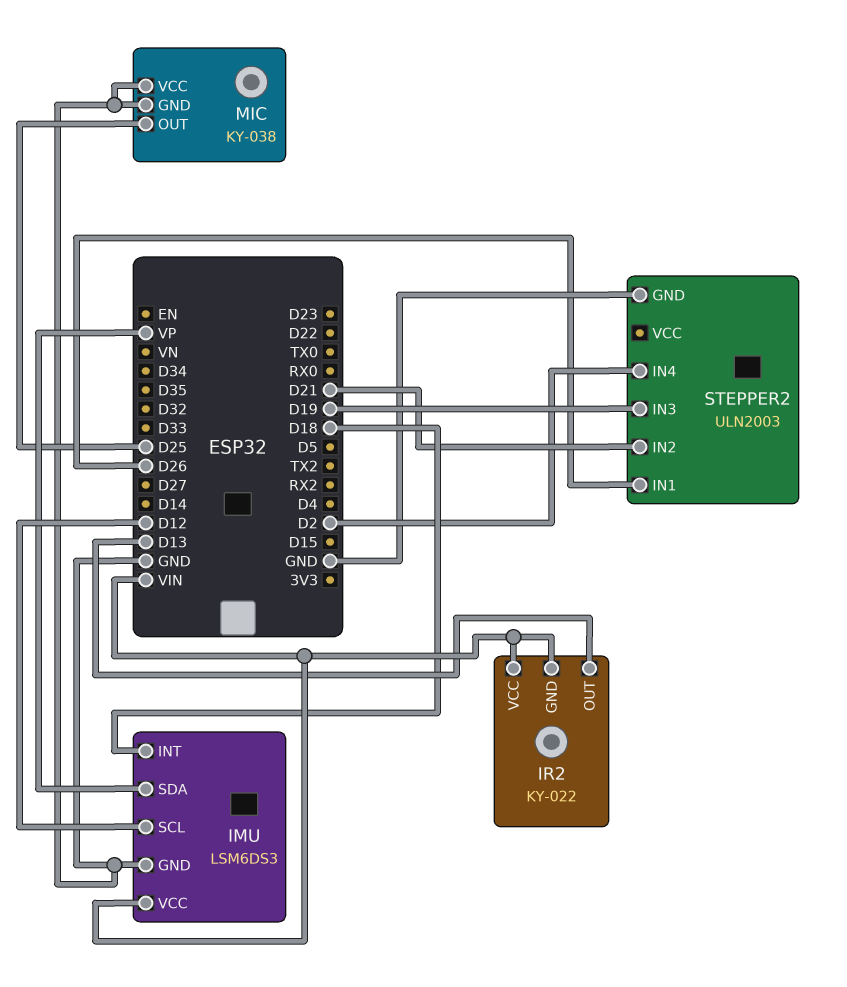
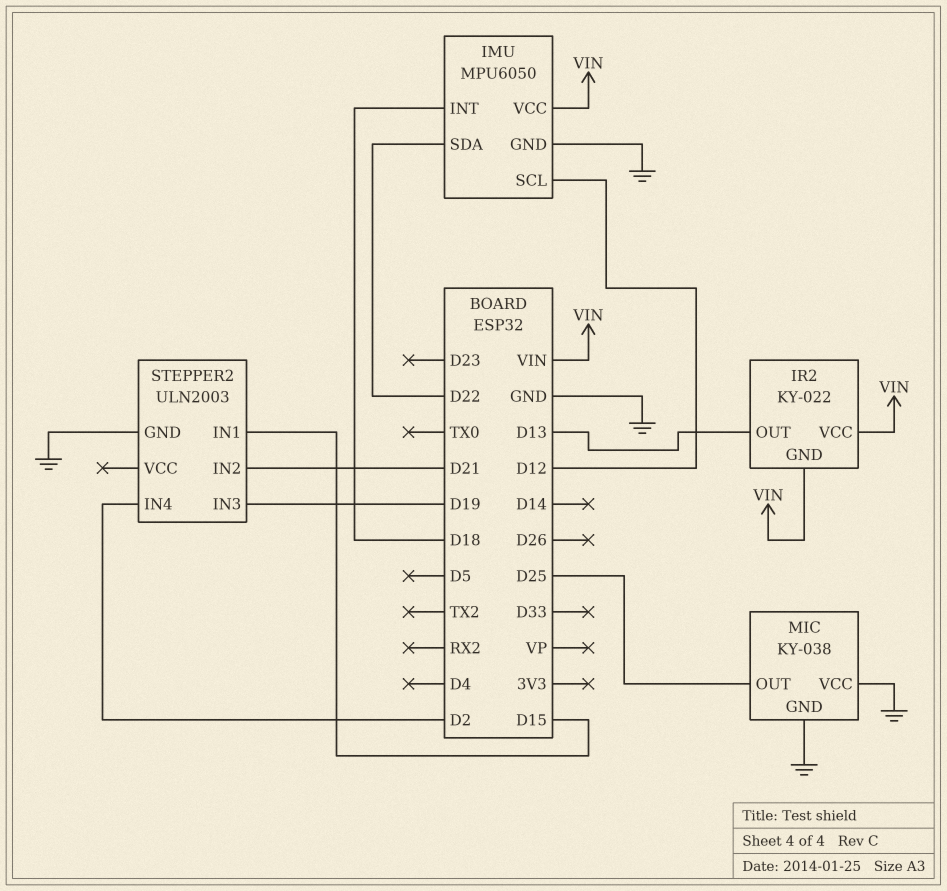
IMU: LSM6DS3 -> MPU6050
IMU pin SDA: VP -> D22
STEPPER2 pin IN1: D26 -> D15

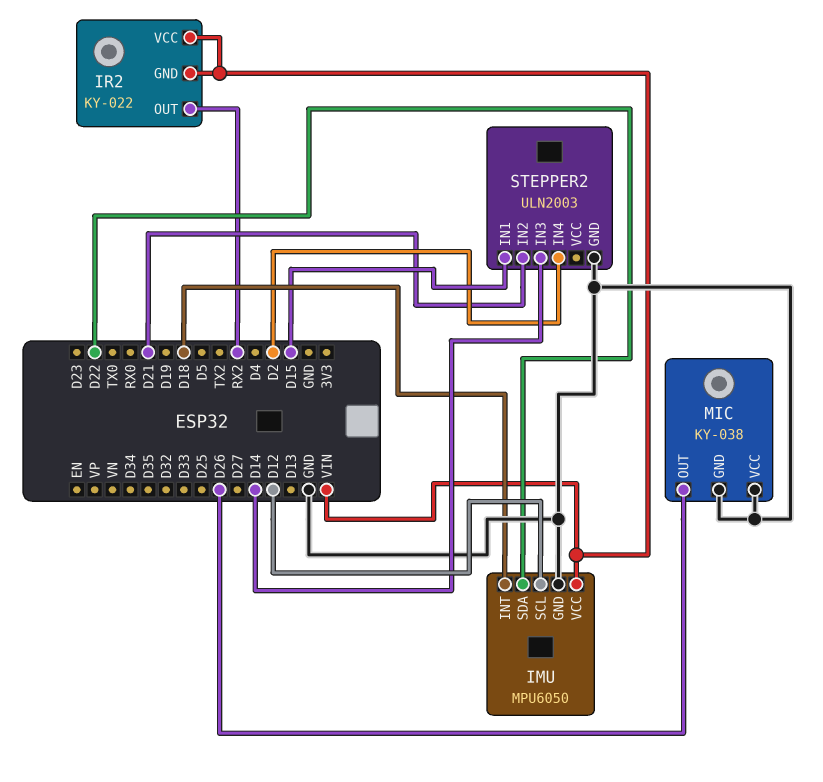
IR2 pin OUT: D13 -> RX2
MIC pin OUT: D25 -> D26
STEPPER2 pin IN3: D19 -> D14

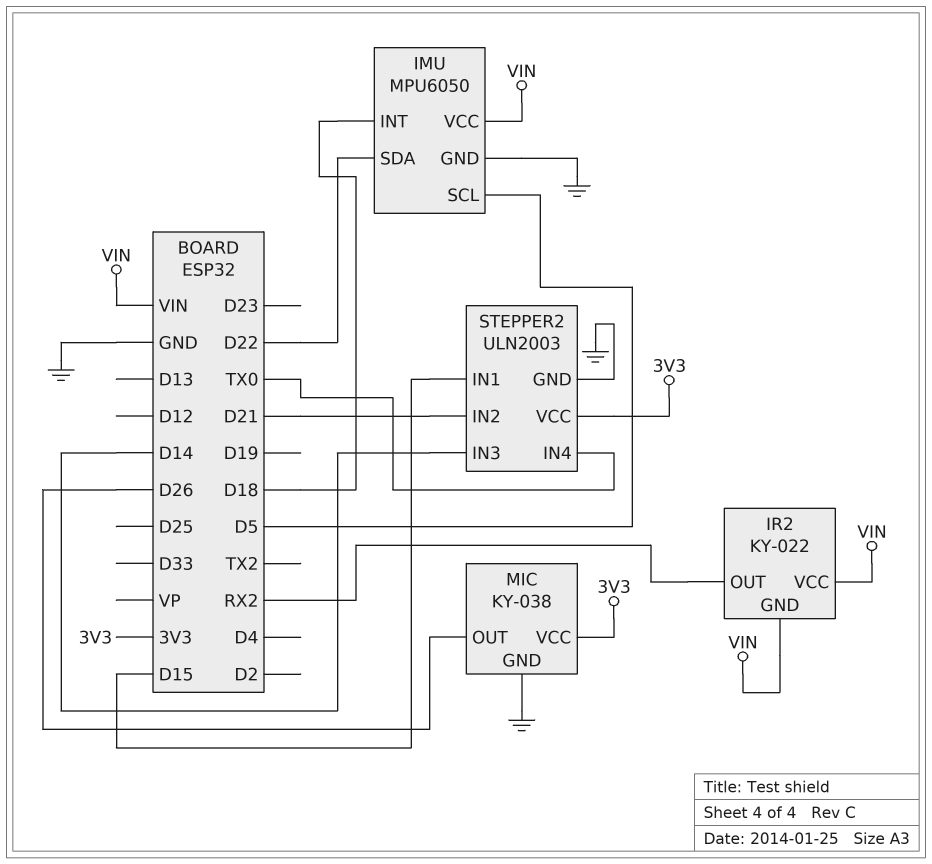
IMU pin SCL: D12 -> D5
MIC pin VCC: GND -> 3V3
STEPPER2 pin IN4: D2 -> TX0
STEPPER2 pin VCC: none -> 3V3

